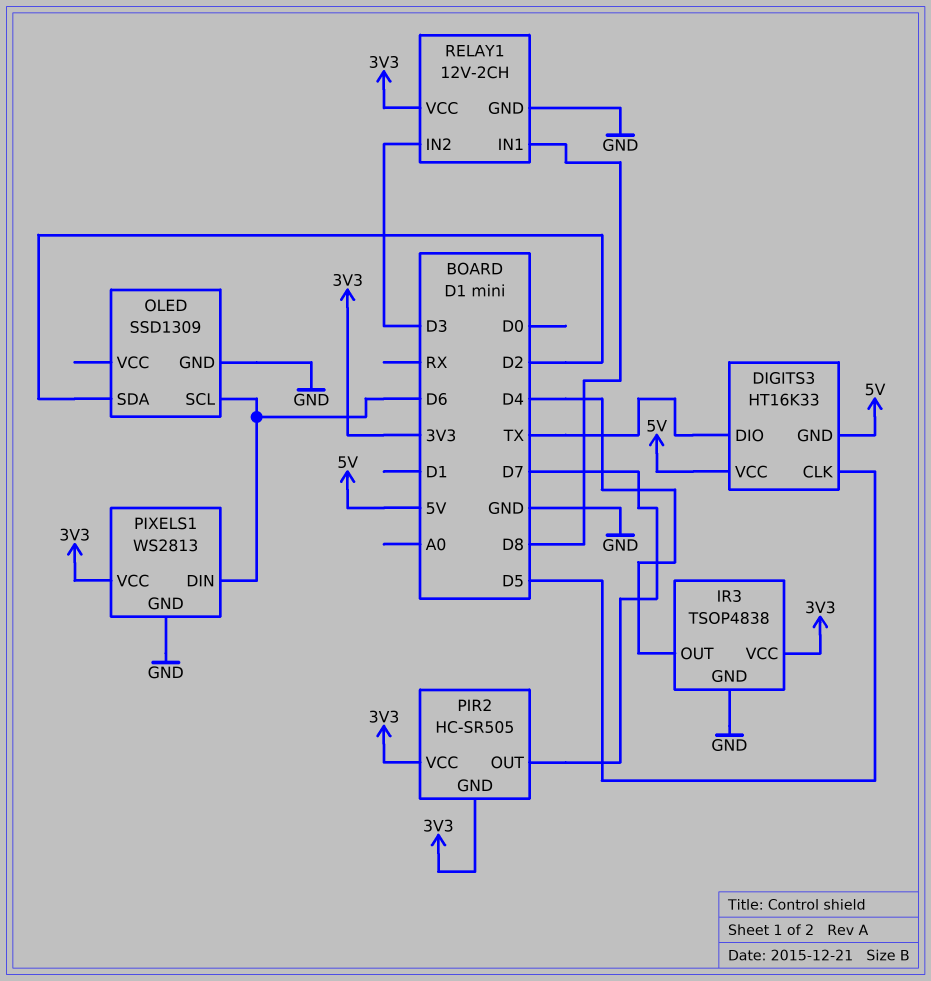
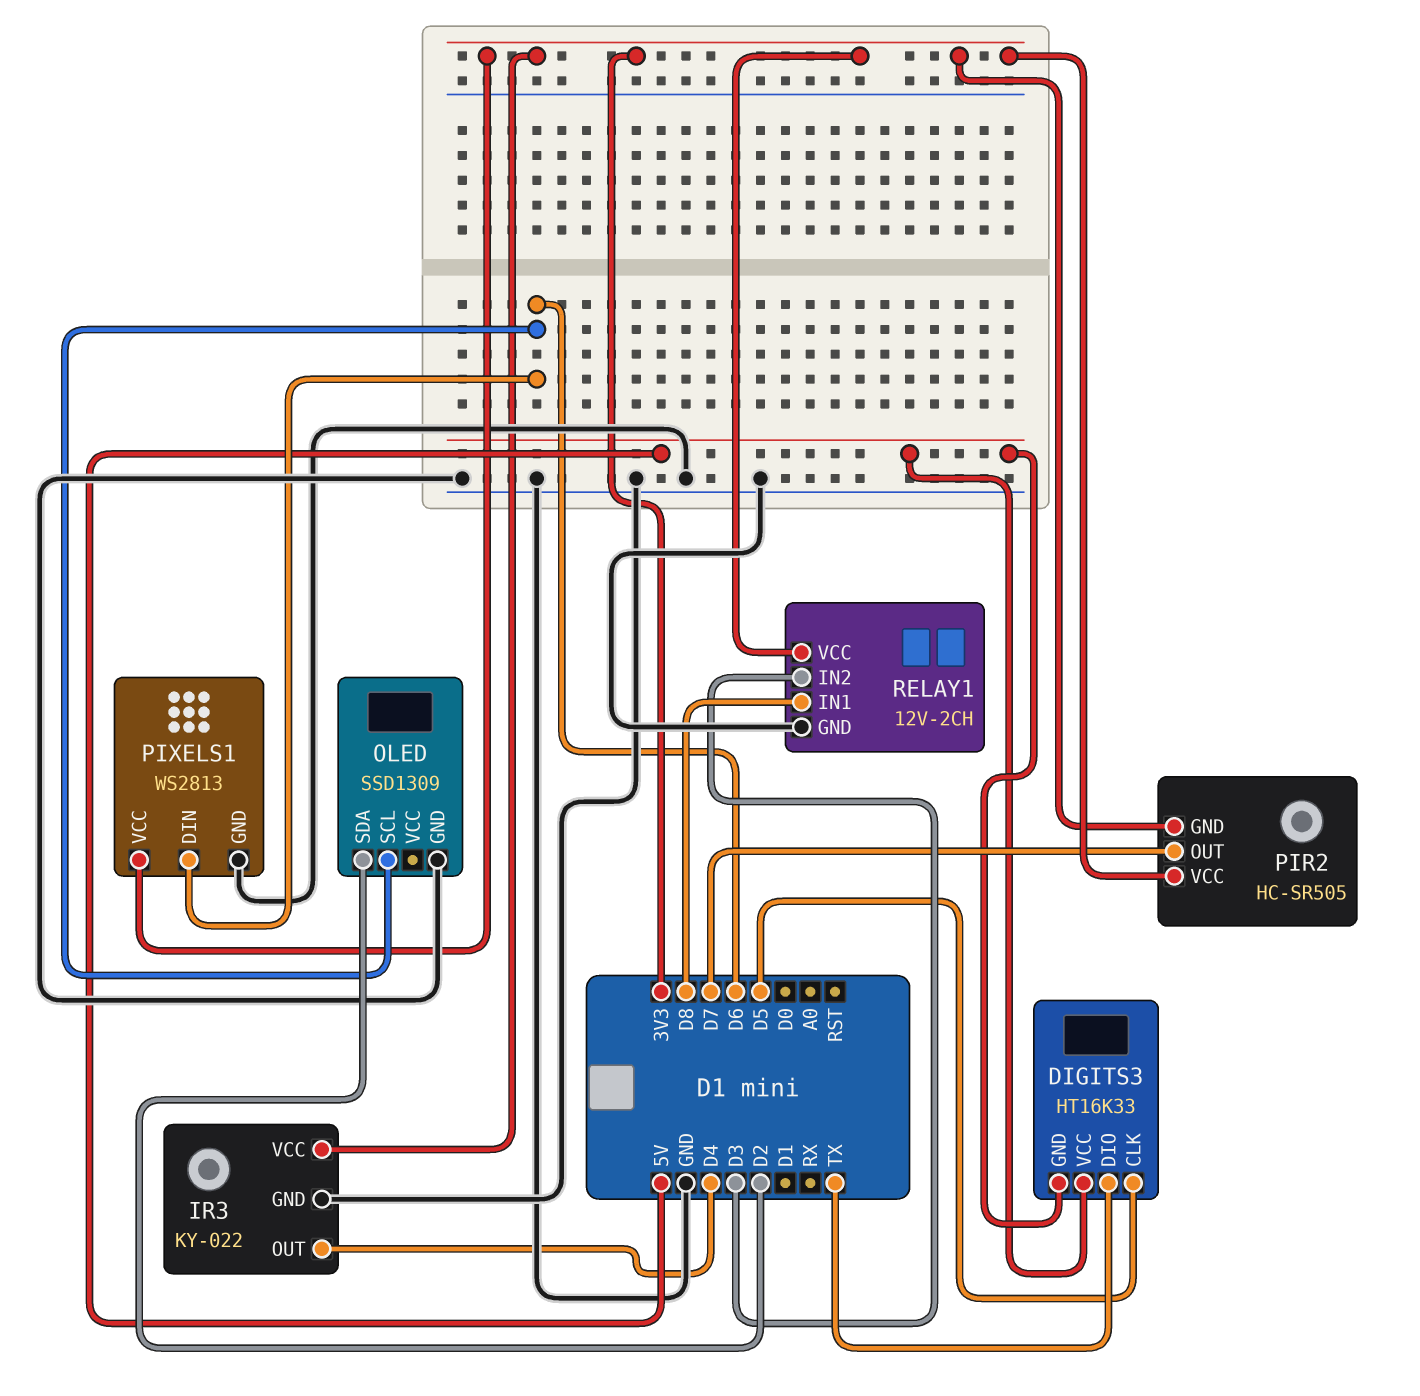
IR3: TSOP4838 -> KY-022

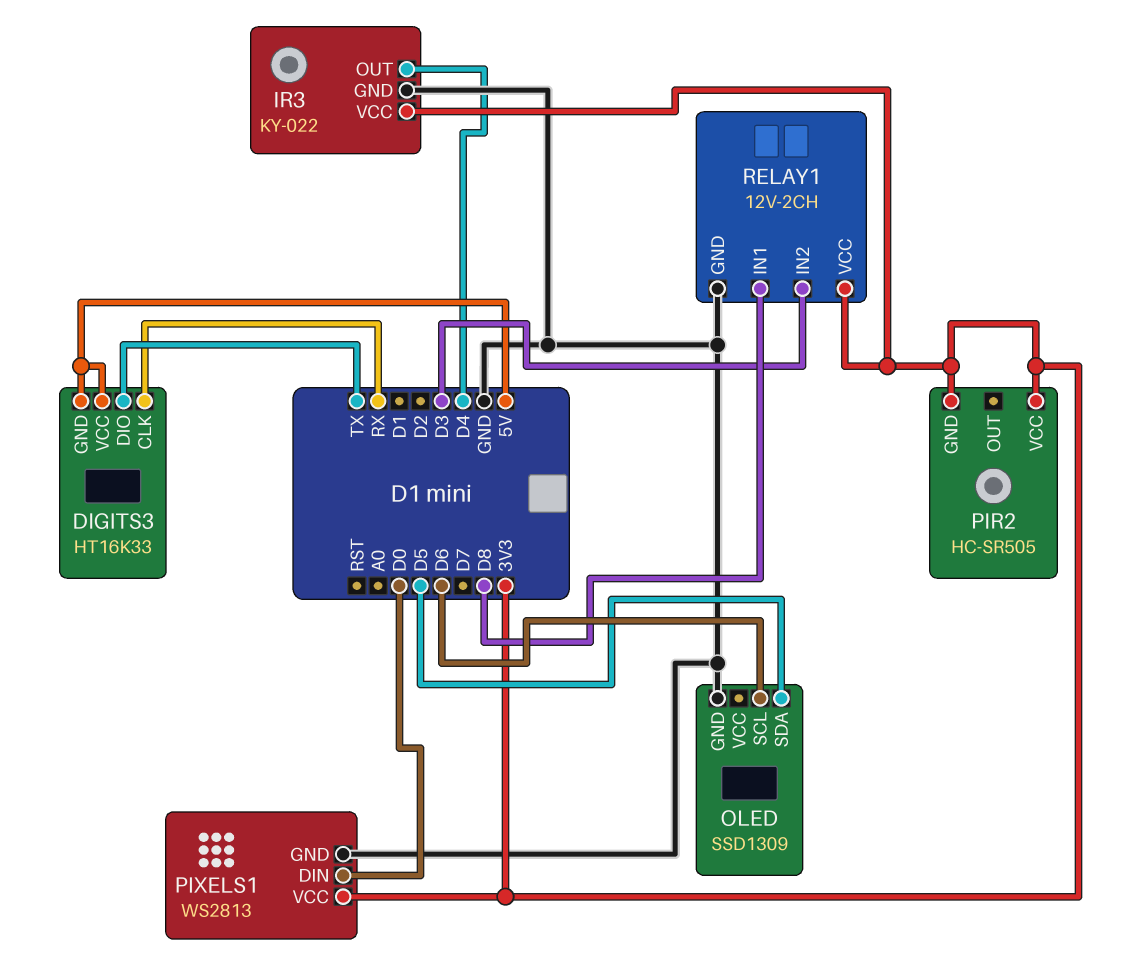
DIGITS3 pin CLK: D5 -> RX
OLED pin SDA: D2 -> D5
PIR2 pin OUT: D7 -> none
PIXELS1 pin DIN: D6 -> D0

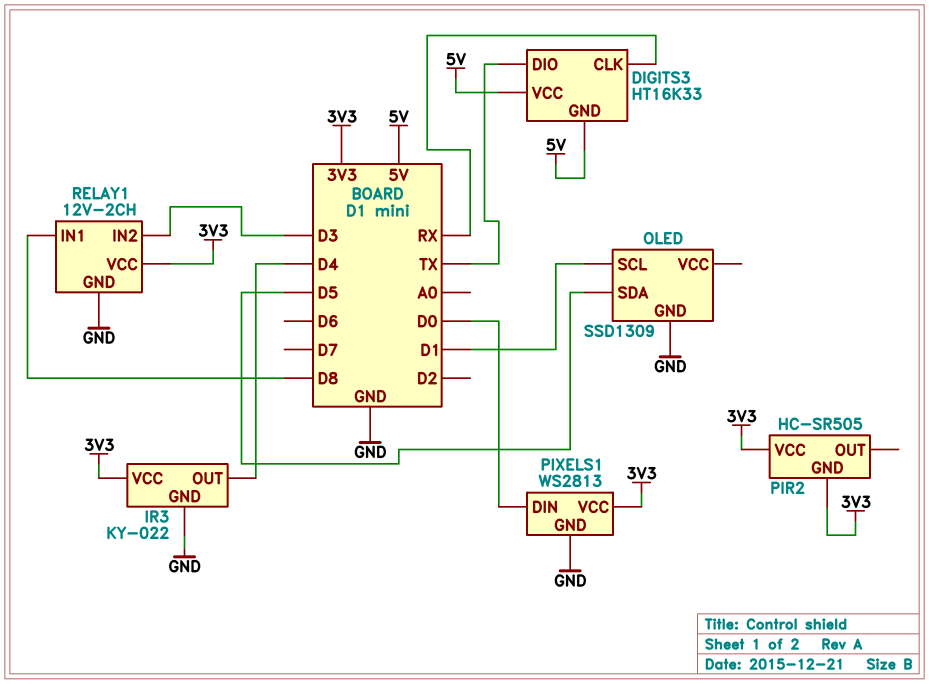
OLED pin SCL: D6 -> D1

